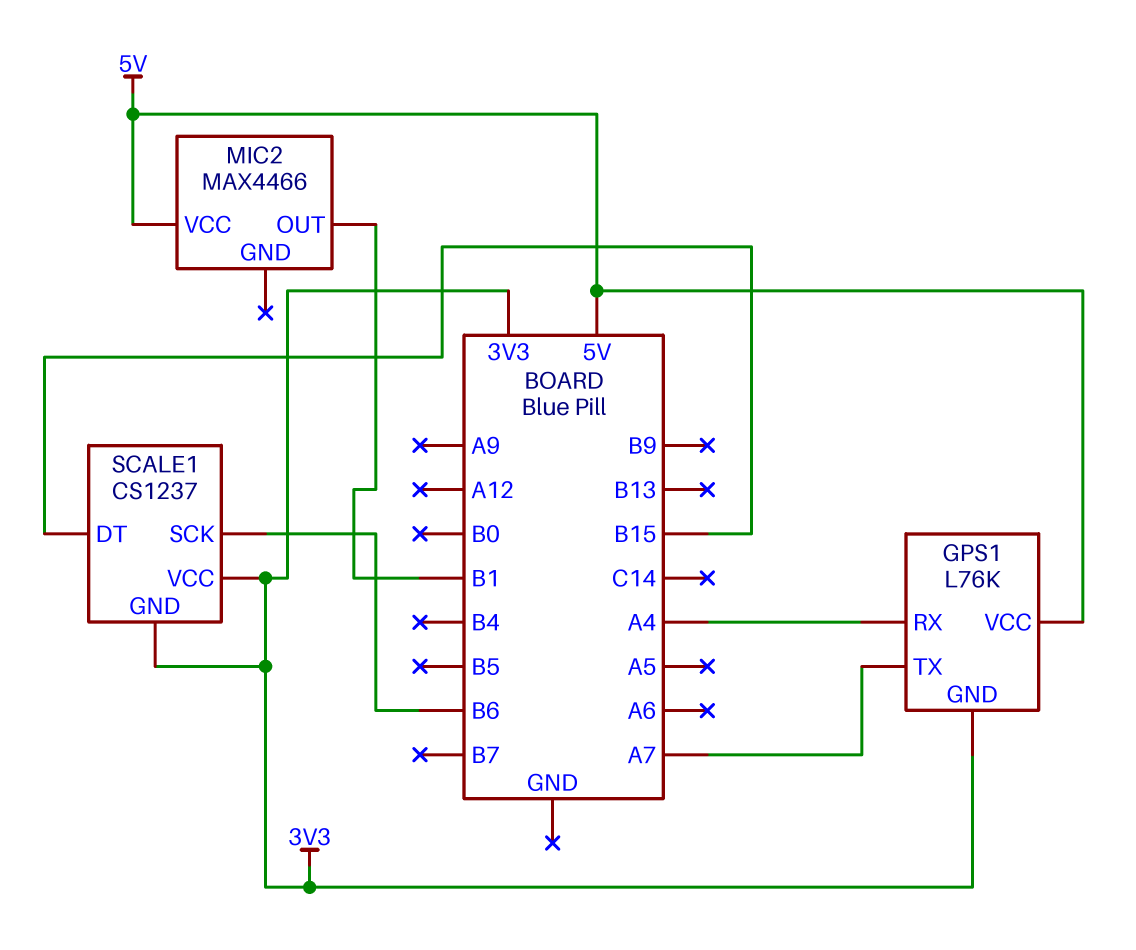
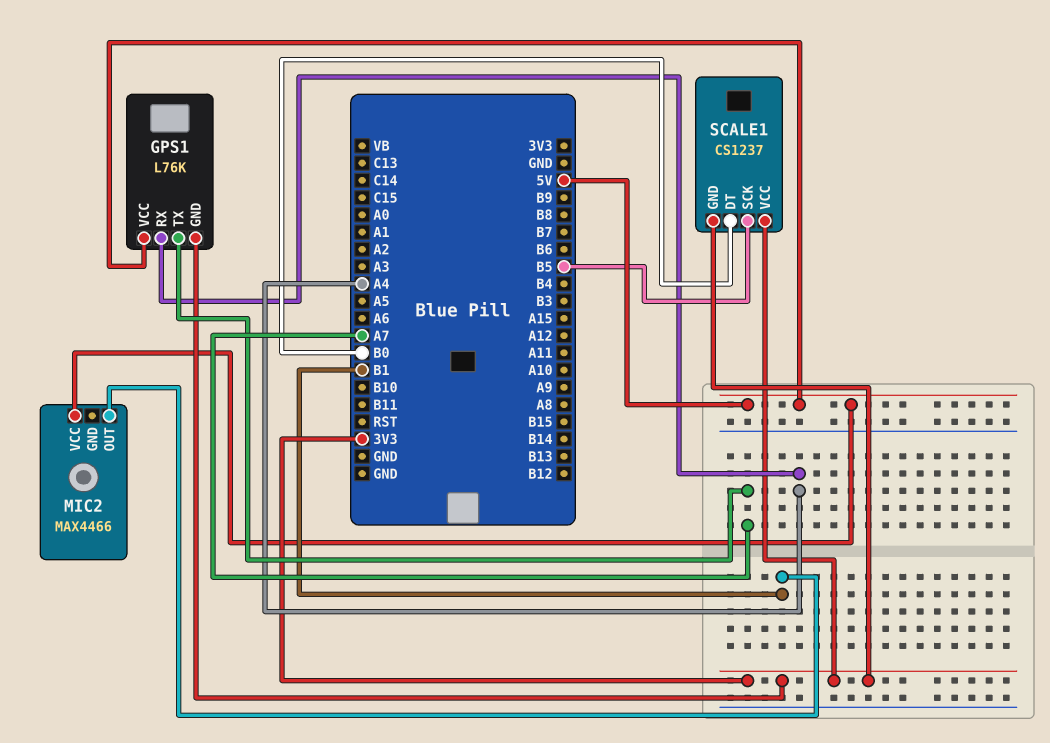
SCALE1 pin DT: B15 -> B0
SCALE1 pin SCK: B6 -> B5

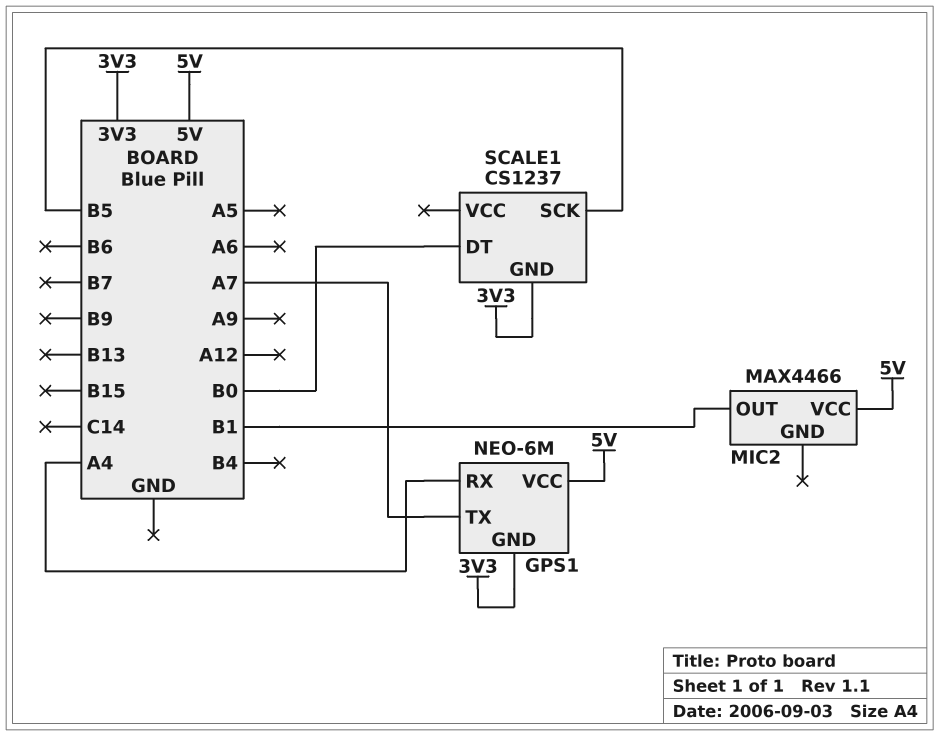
GPS1: L76K -> NEO-6M
SCALE1 pin VCC: 3V3 -> none

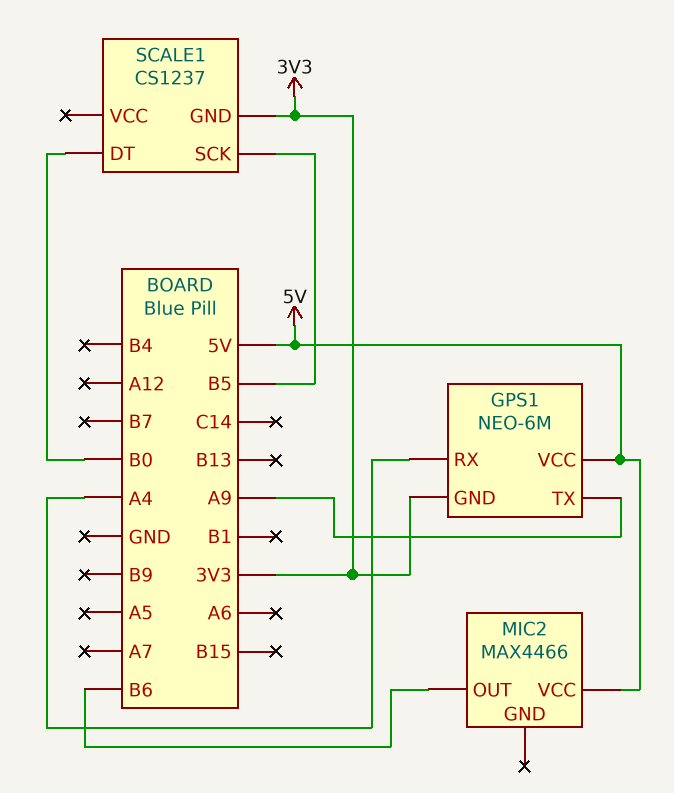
GPS1 pin TX: A7 -> A9
MIC2 pin OUT: B1 -> B6

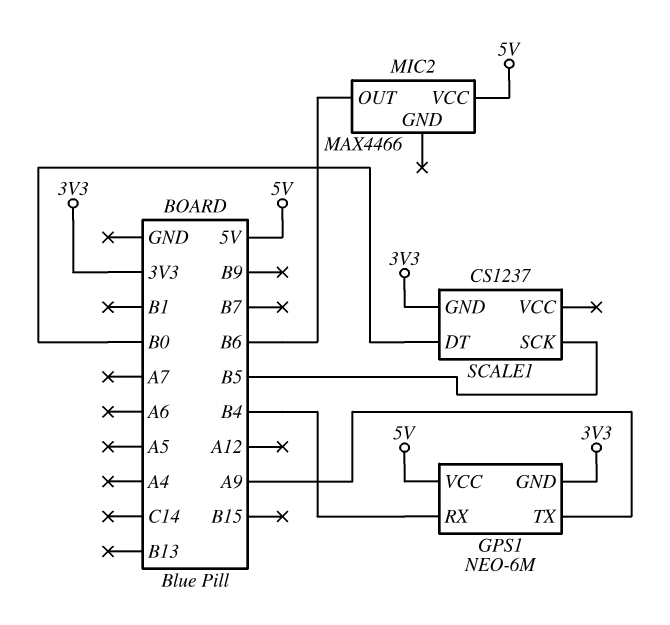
GPS1 pin RX: A4 -> B4

